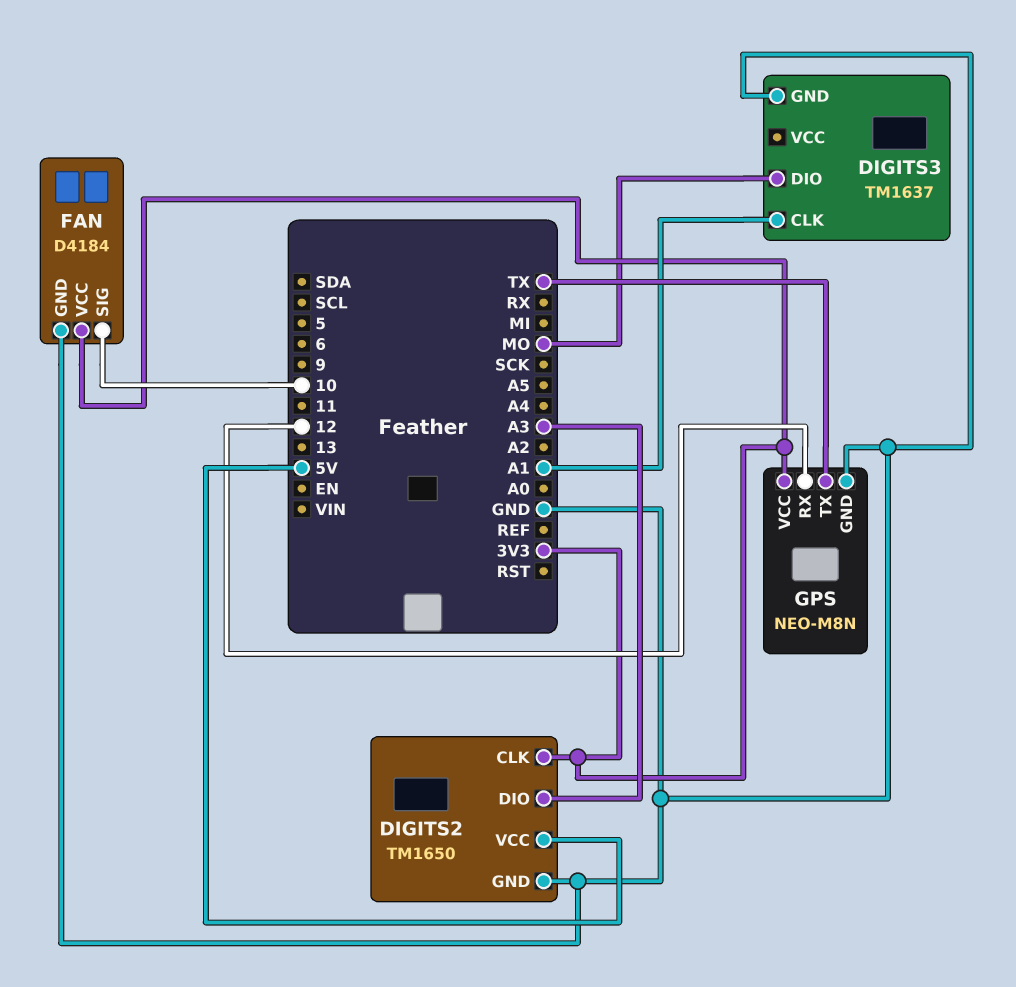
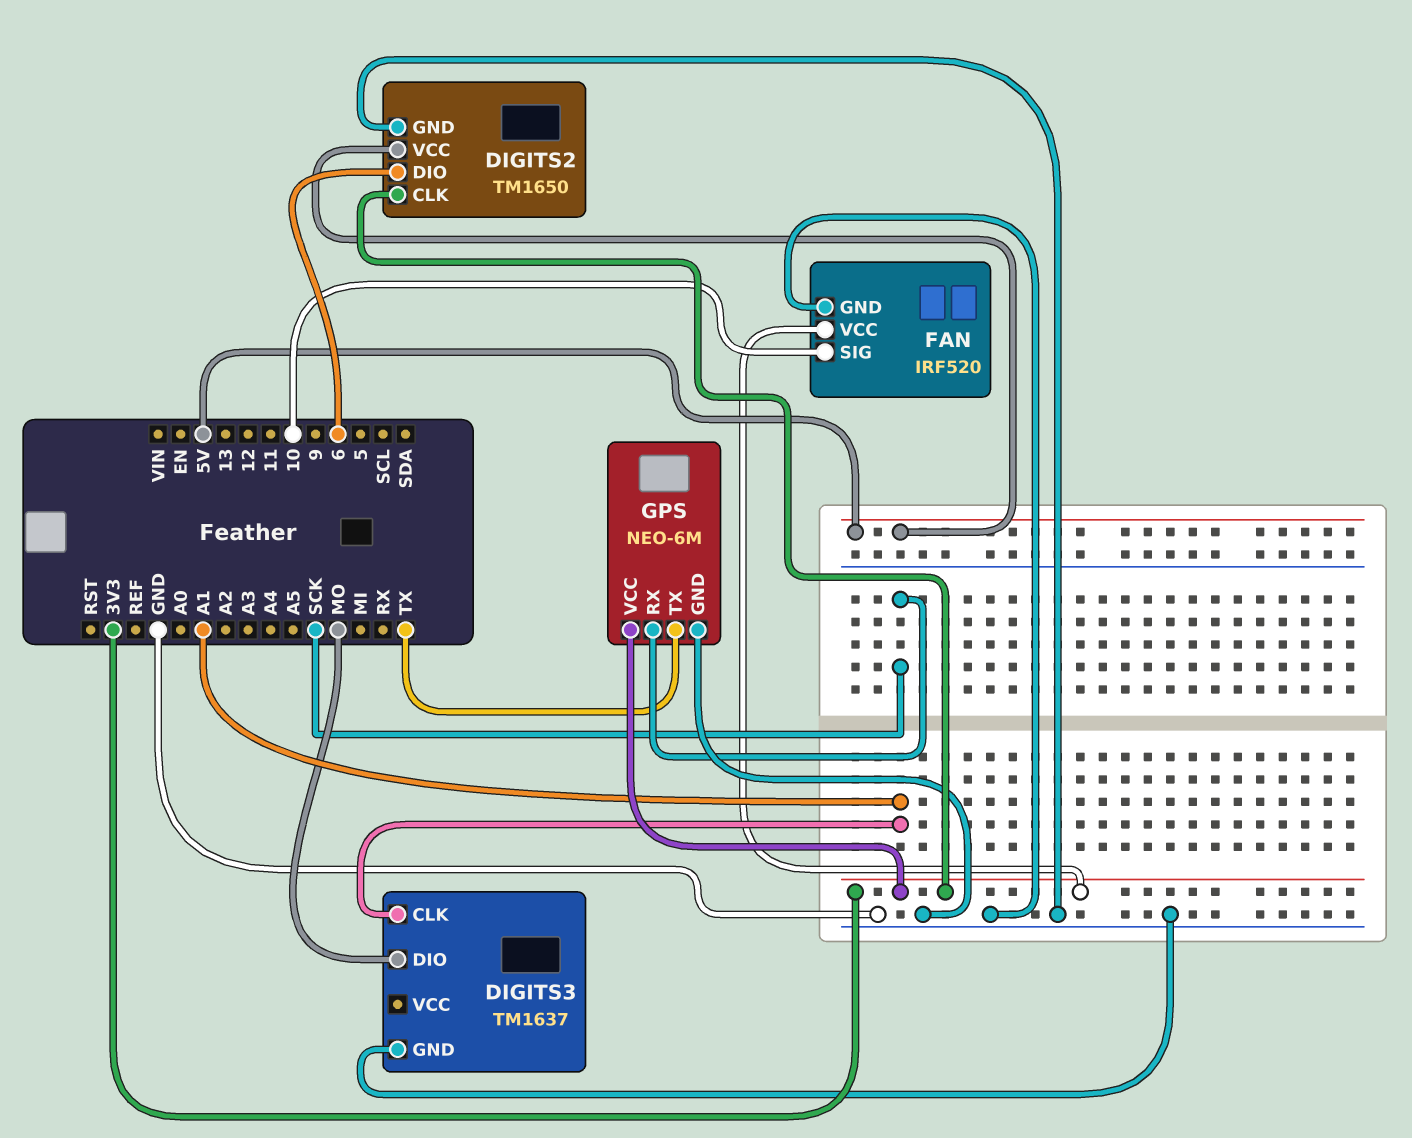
DIGITS2 pin DIO: A3 -> 6
FAN: D4184 -> IRF520
GPS: NEO-M8N -> NEO-6M
GPS pin RX: 12 -> SCK

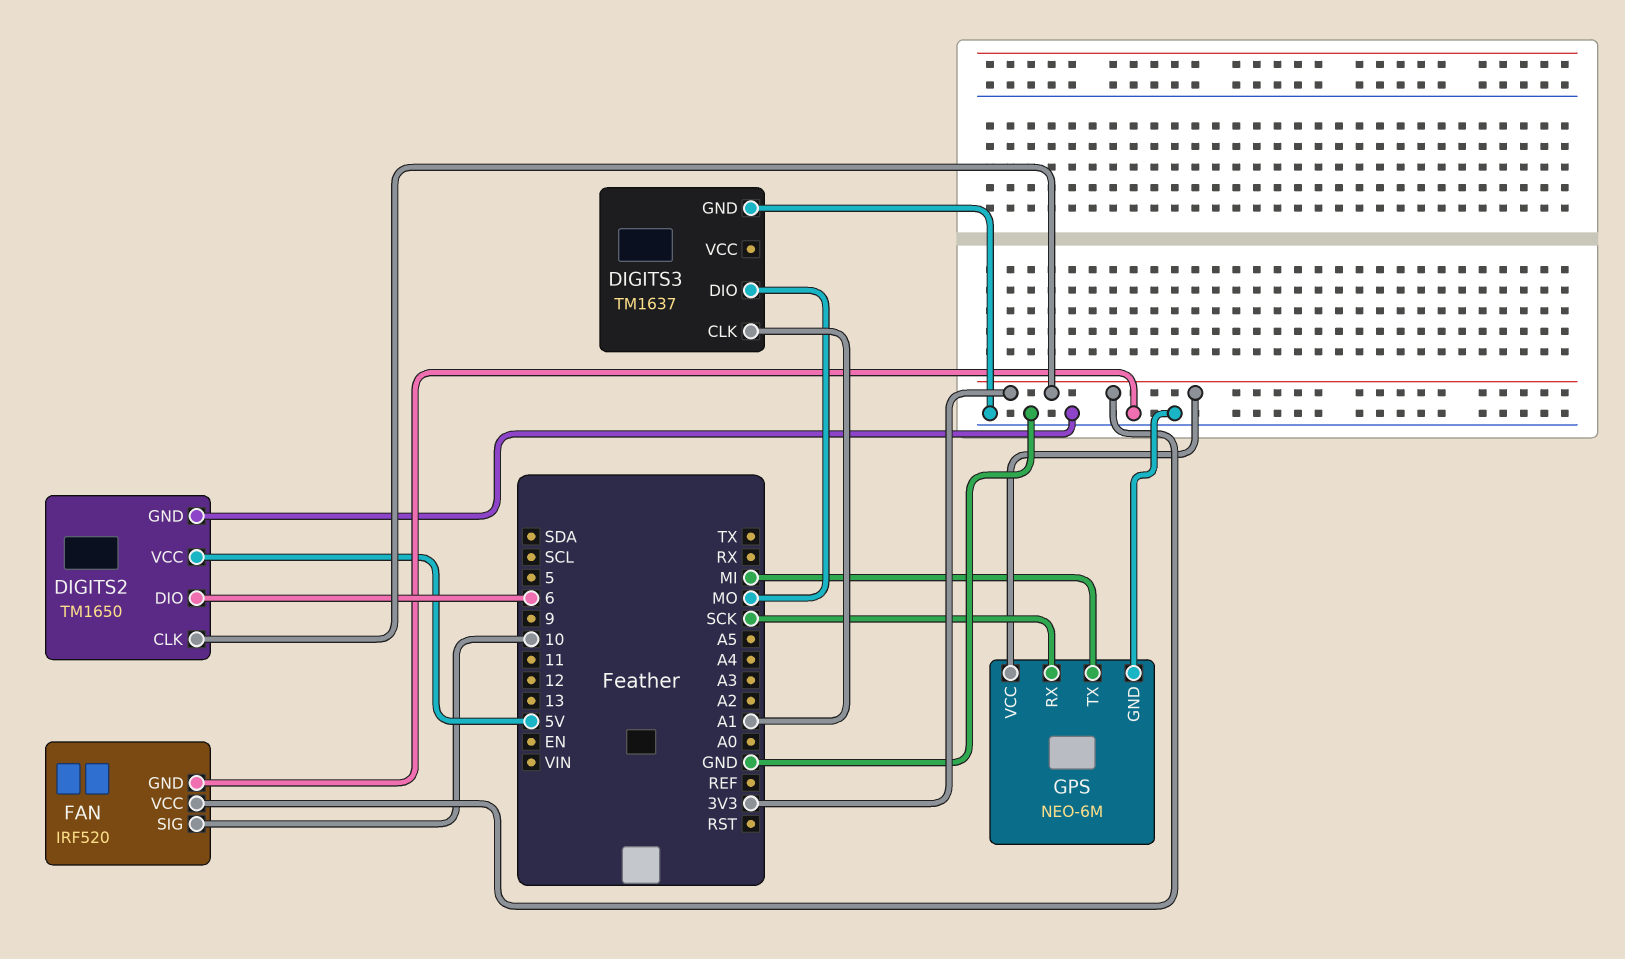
GPS pin TX: TX -> MI

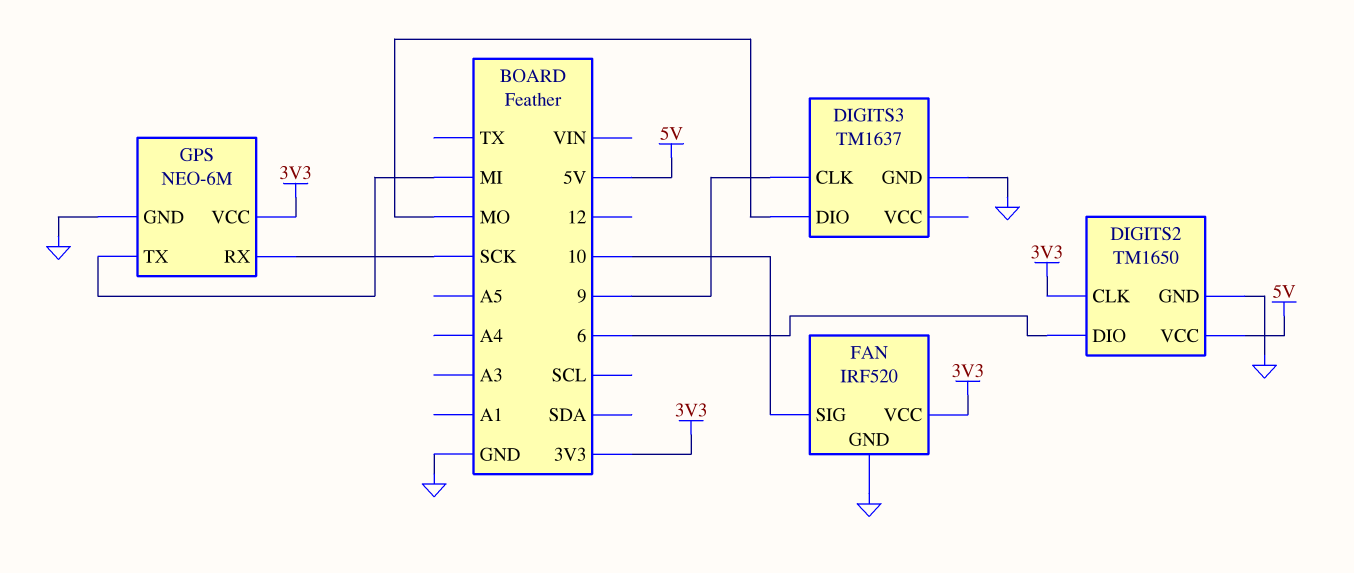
DIGITS3 pin CLK: A1 -> 9

